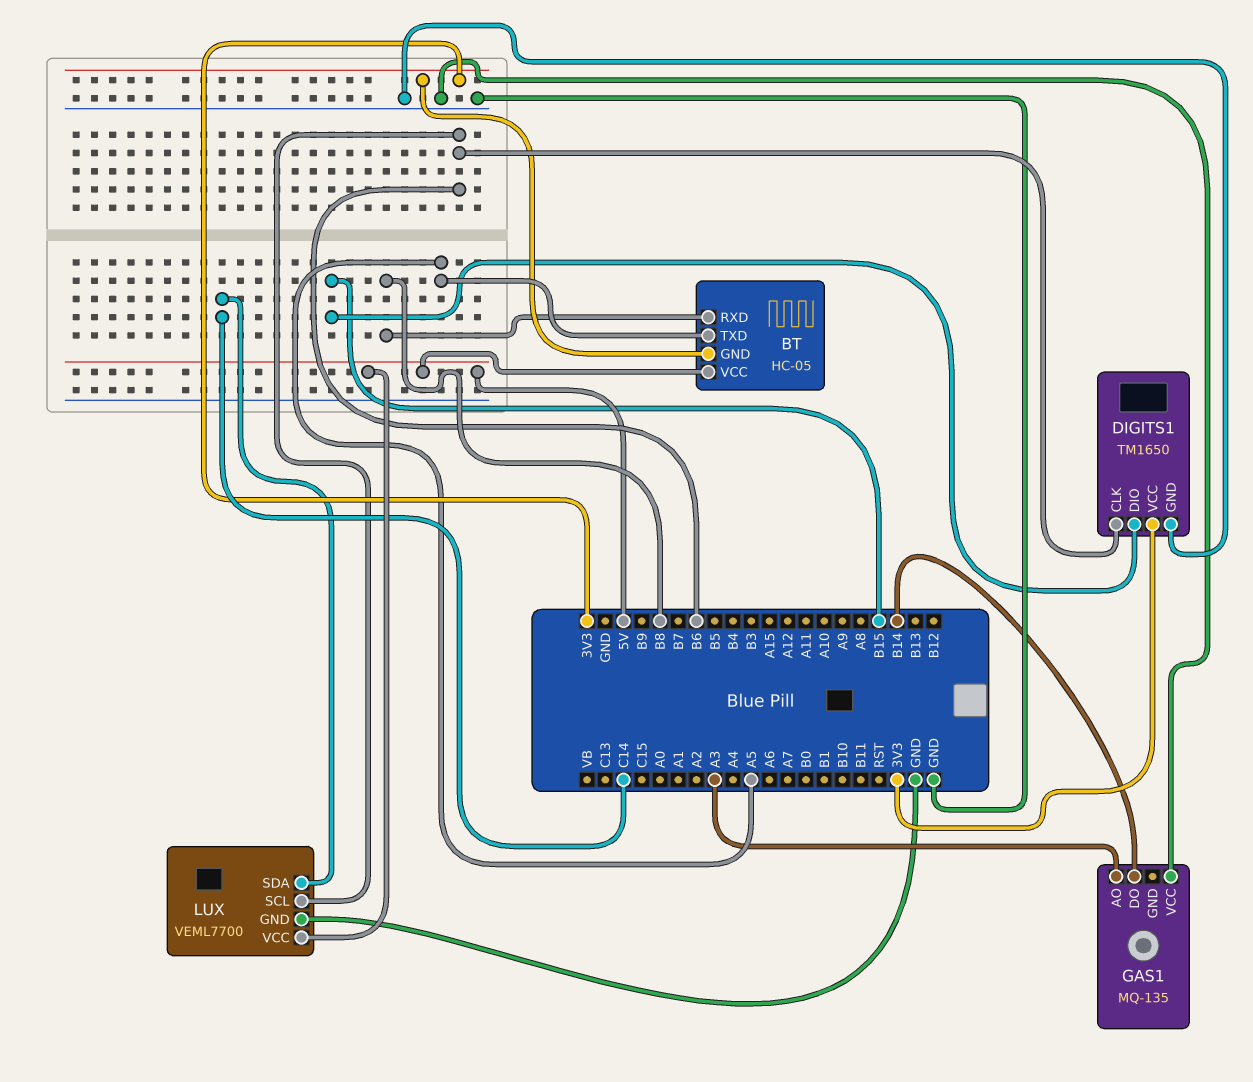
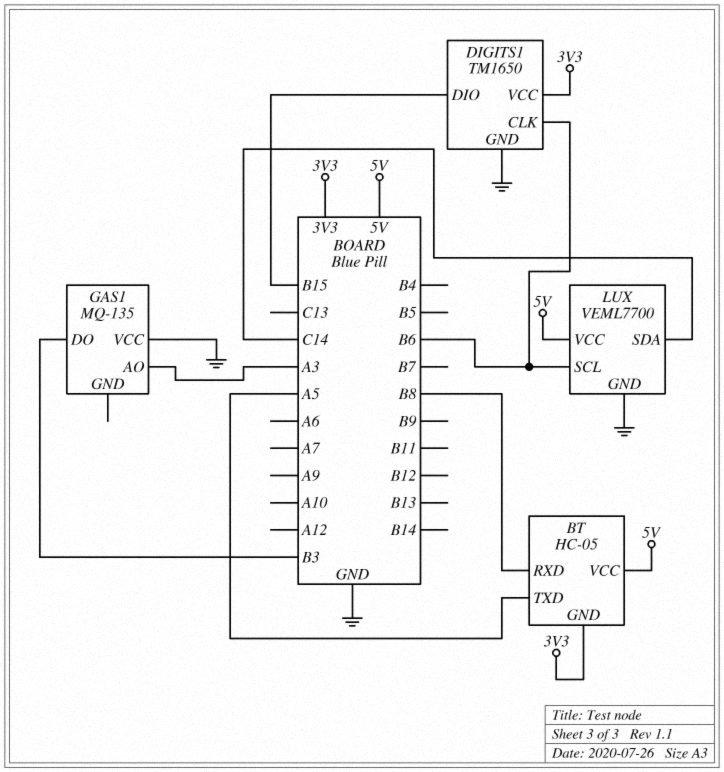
GAS1 pin DO: B14 -> B3

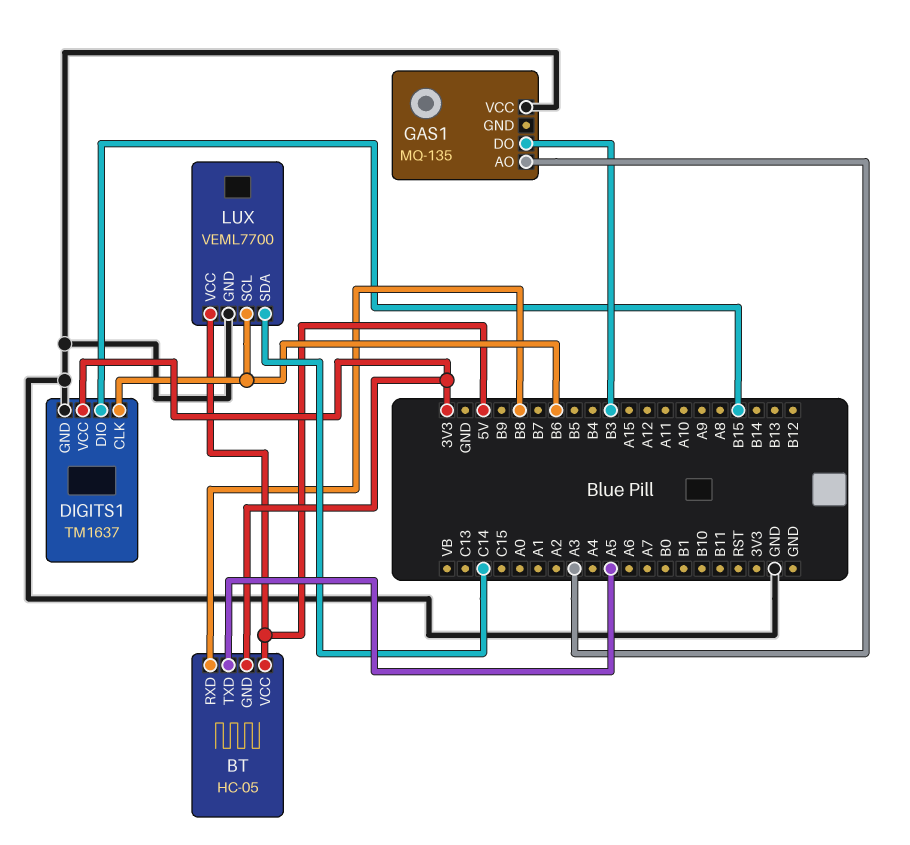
DIGITS1: TM1650 -> TM1637

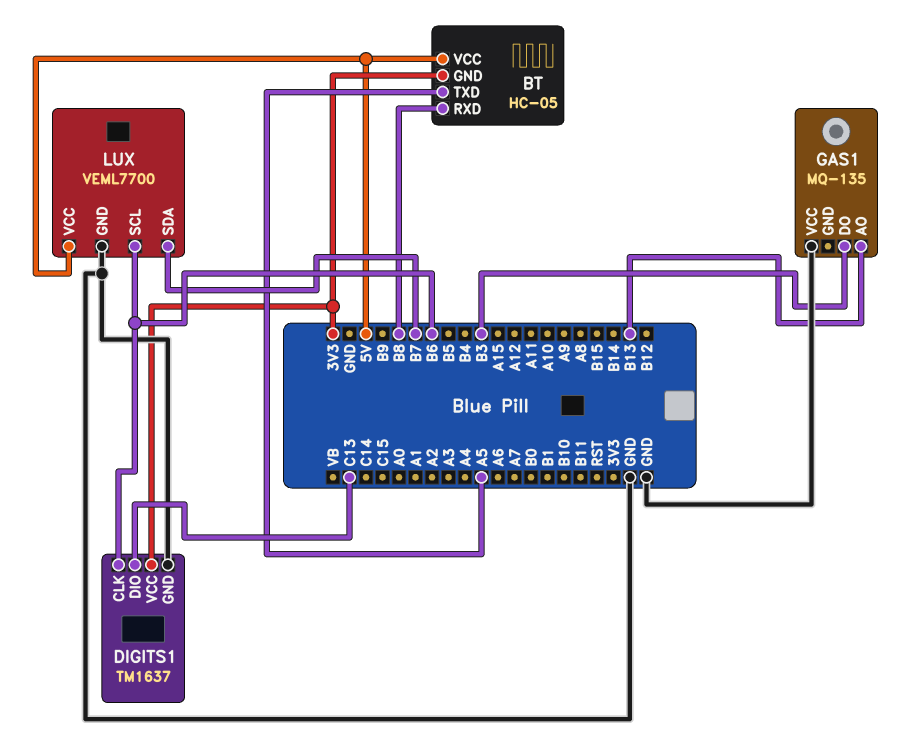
DIGITS1 pin DIO: B15 -> C13
GAS1 pin AO: A3 -> B13
LUX pin SDA: C14 -> B7

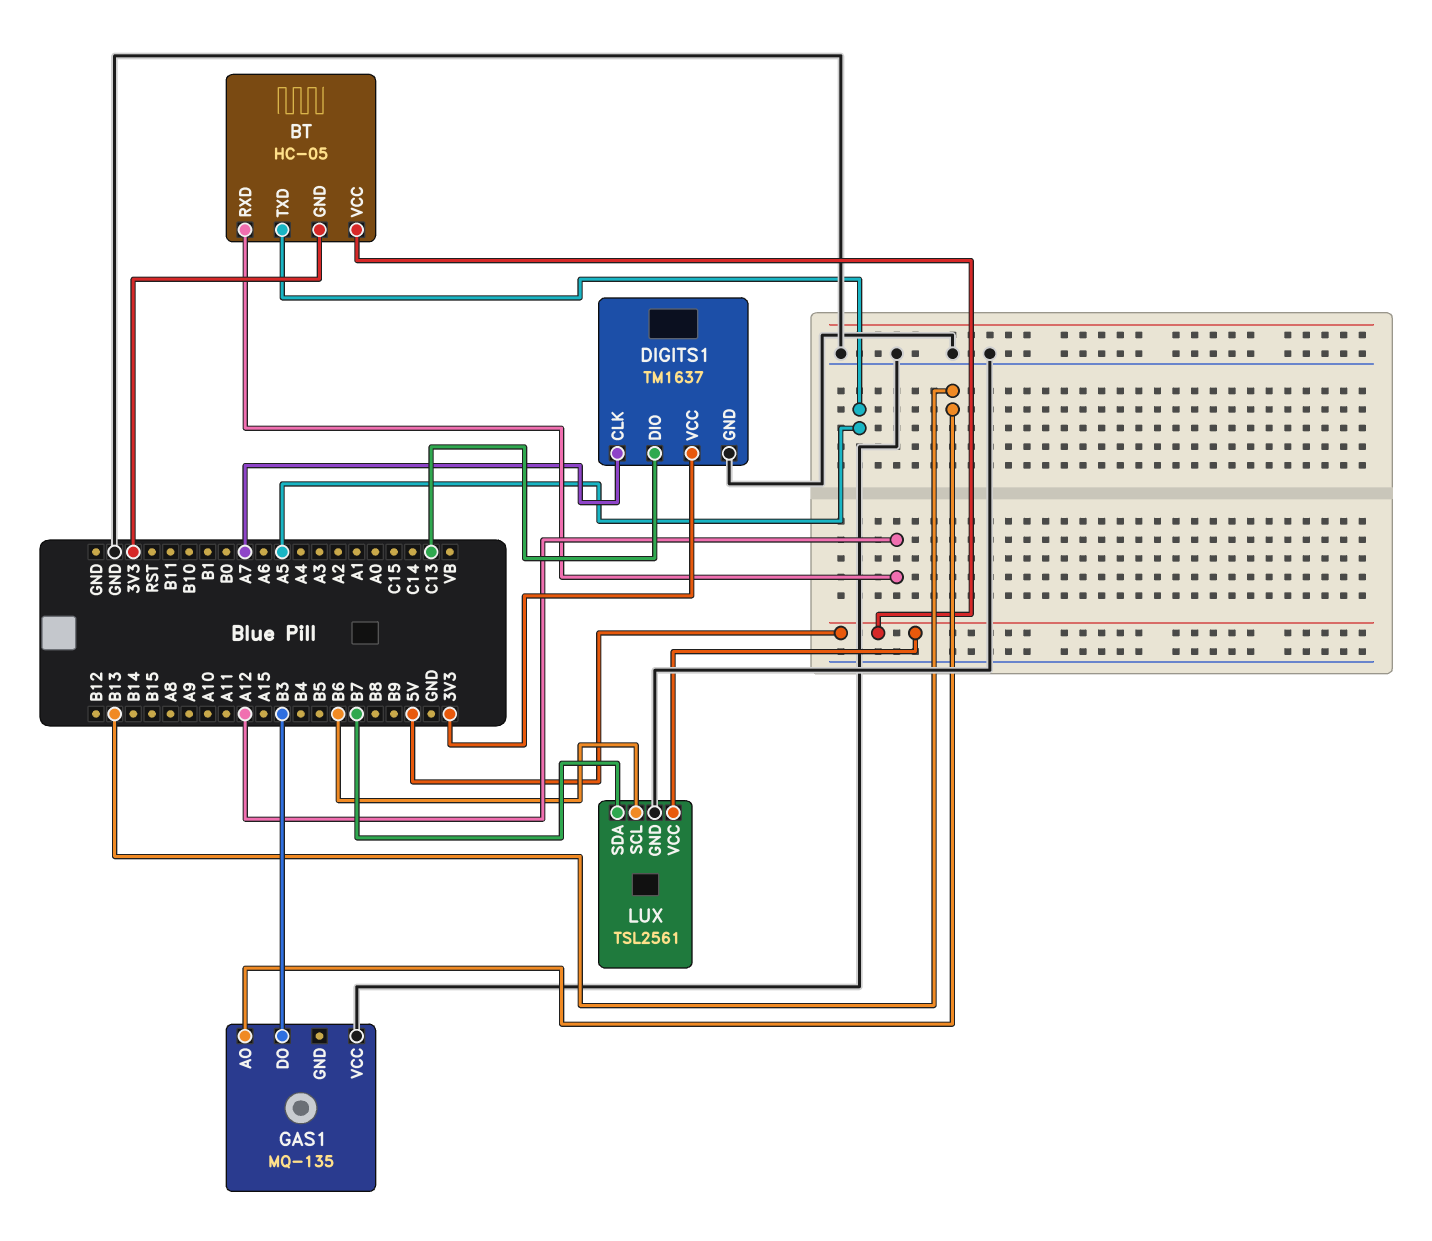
BT pin RXD: B8 -> A12
DIGITS1 pin CLK: B6 -> A7
LUX: VEML7700 -> TSL2561

